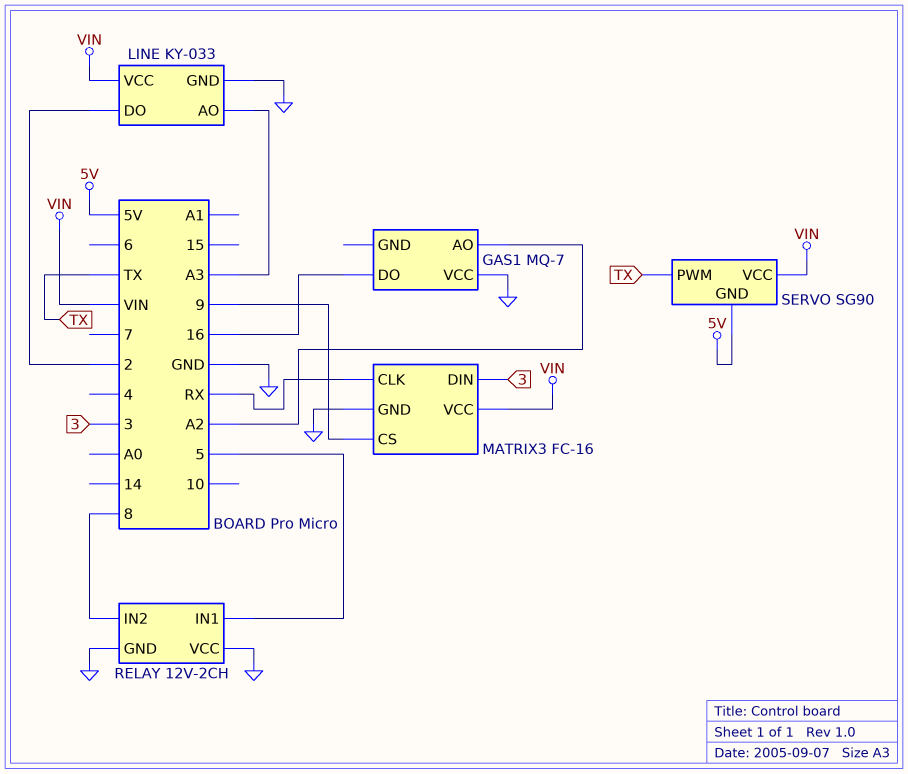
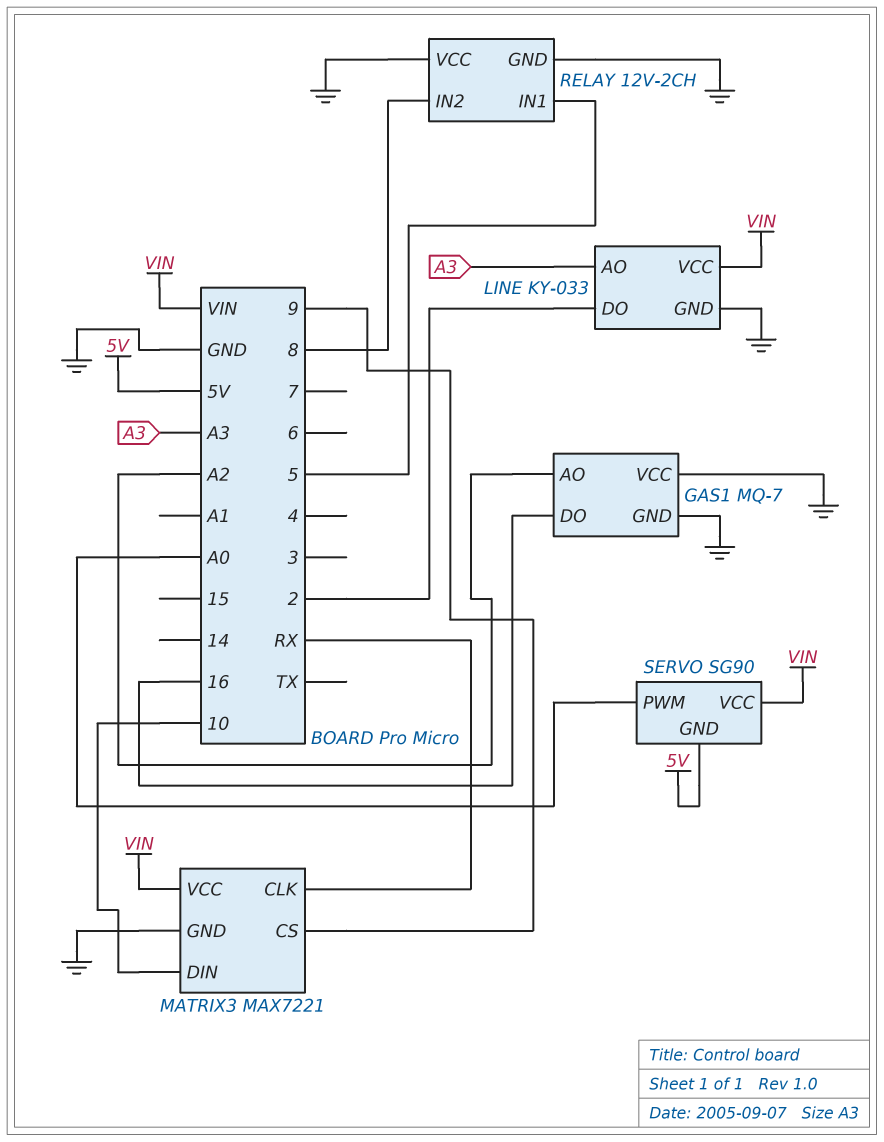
GAS1 pin GND: none -> GND
MATRIX3: FC-16 -> MAX7221
MATRIX3 pin DIN: 3 -> 10
SERVO pin PWM: TX -> A0

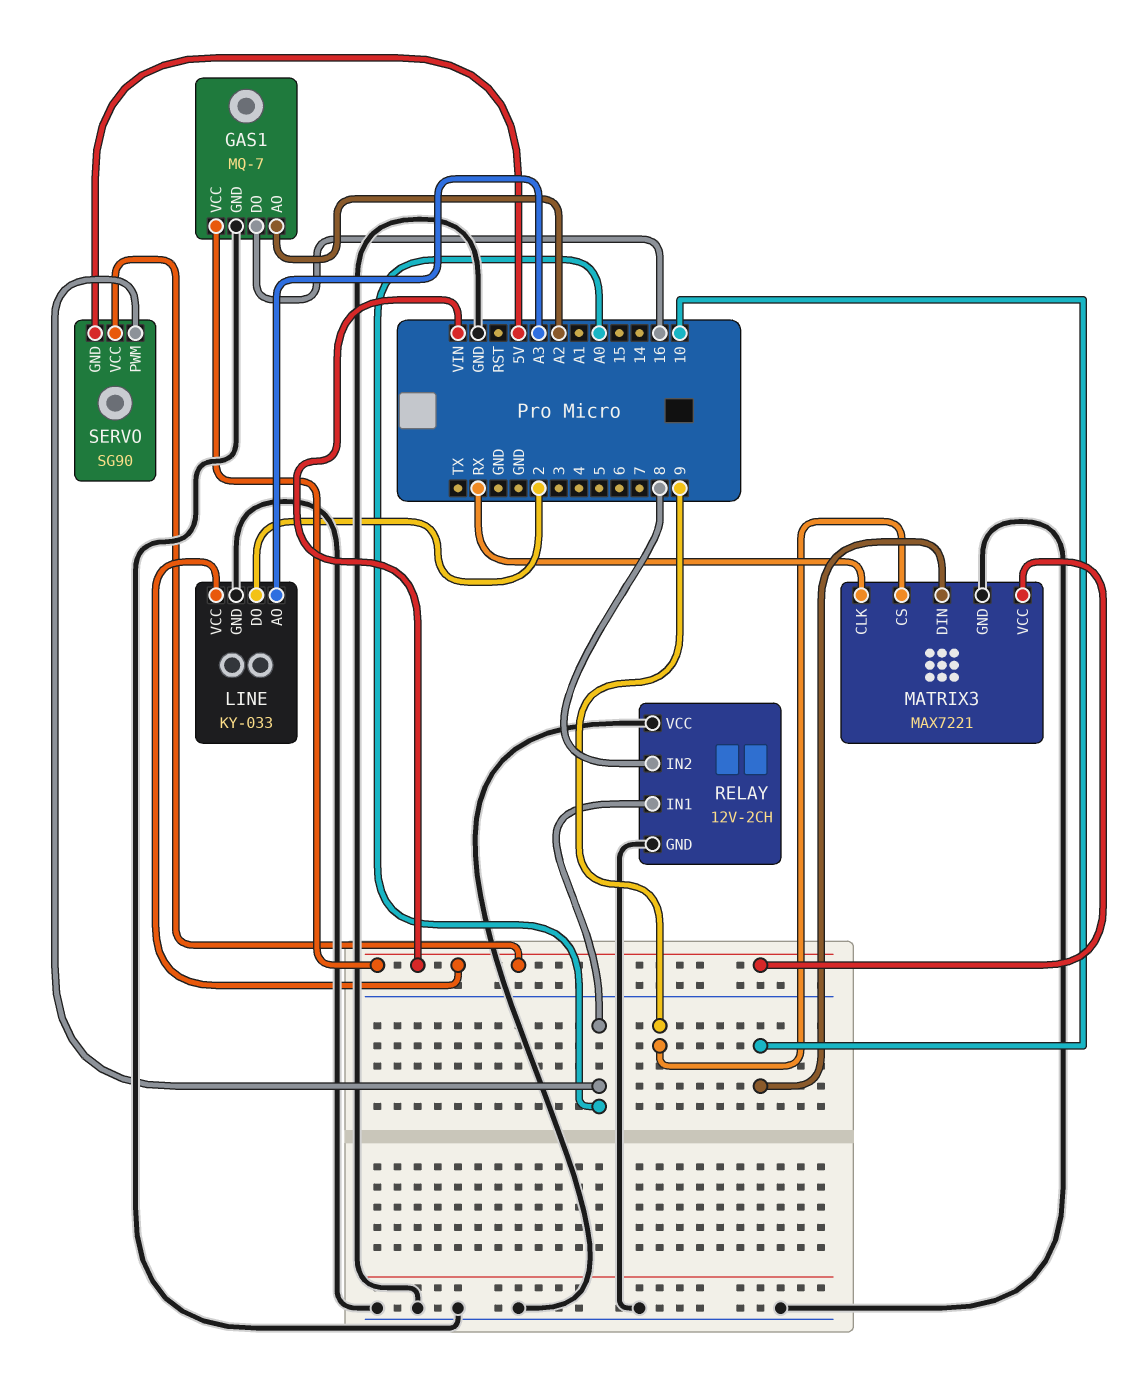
GAS1 pin VCC: GND -> VIN
RELAY pin IN1: 5 -> A0

